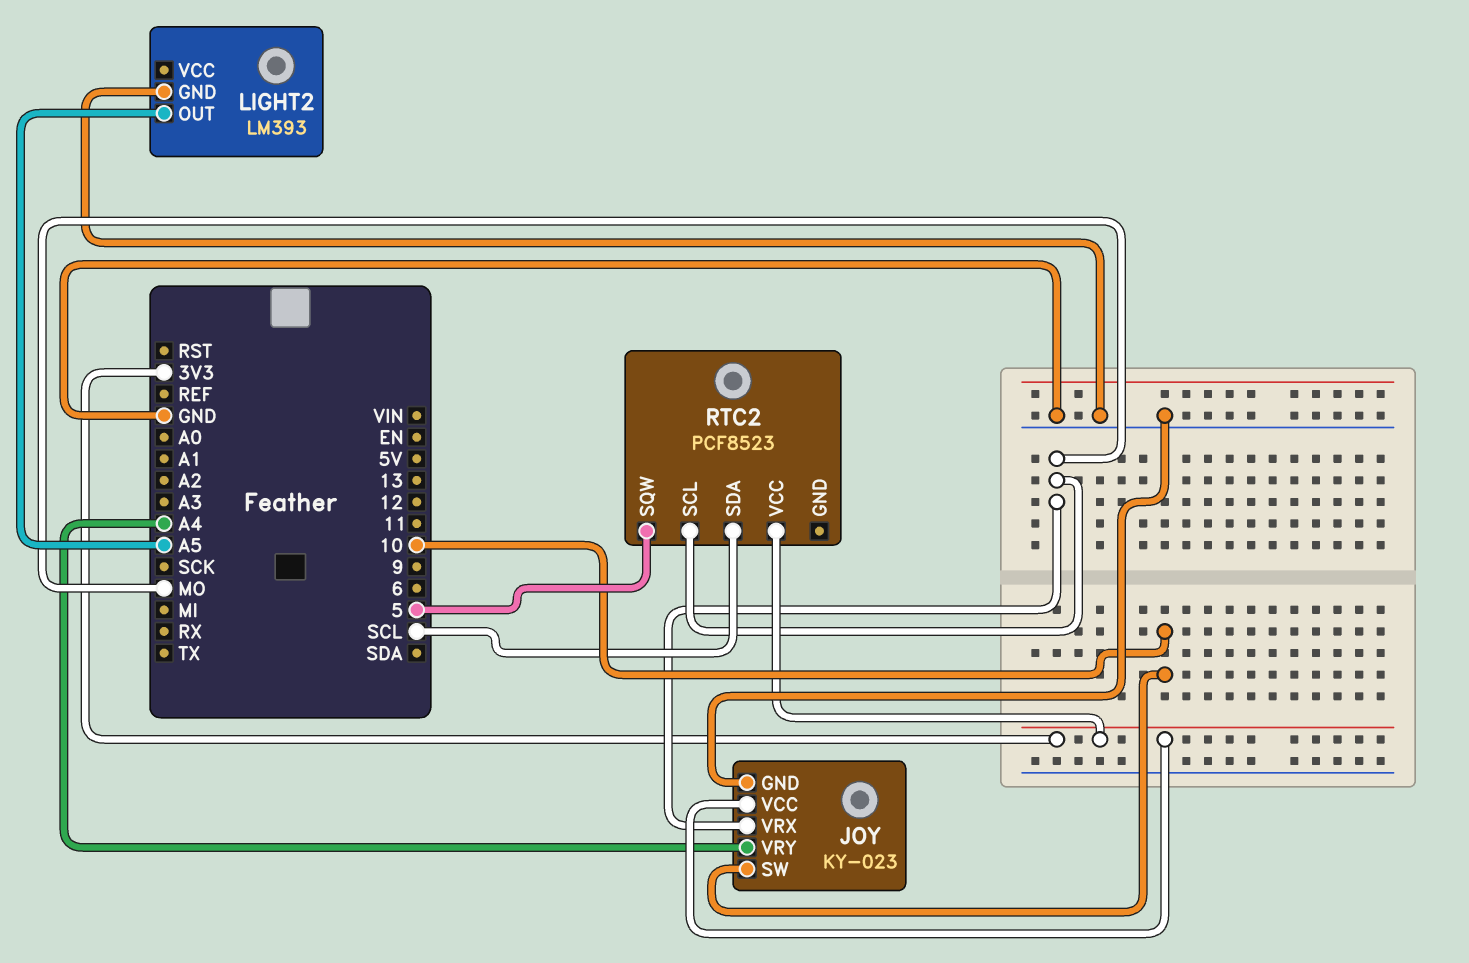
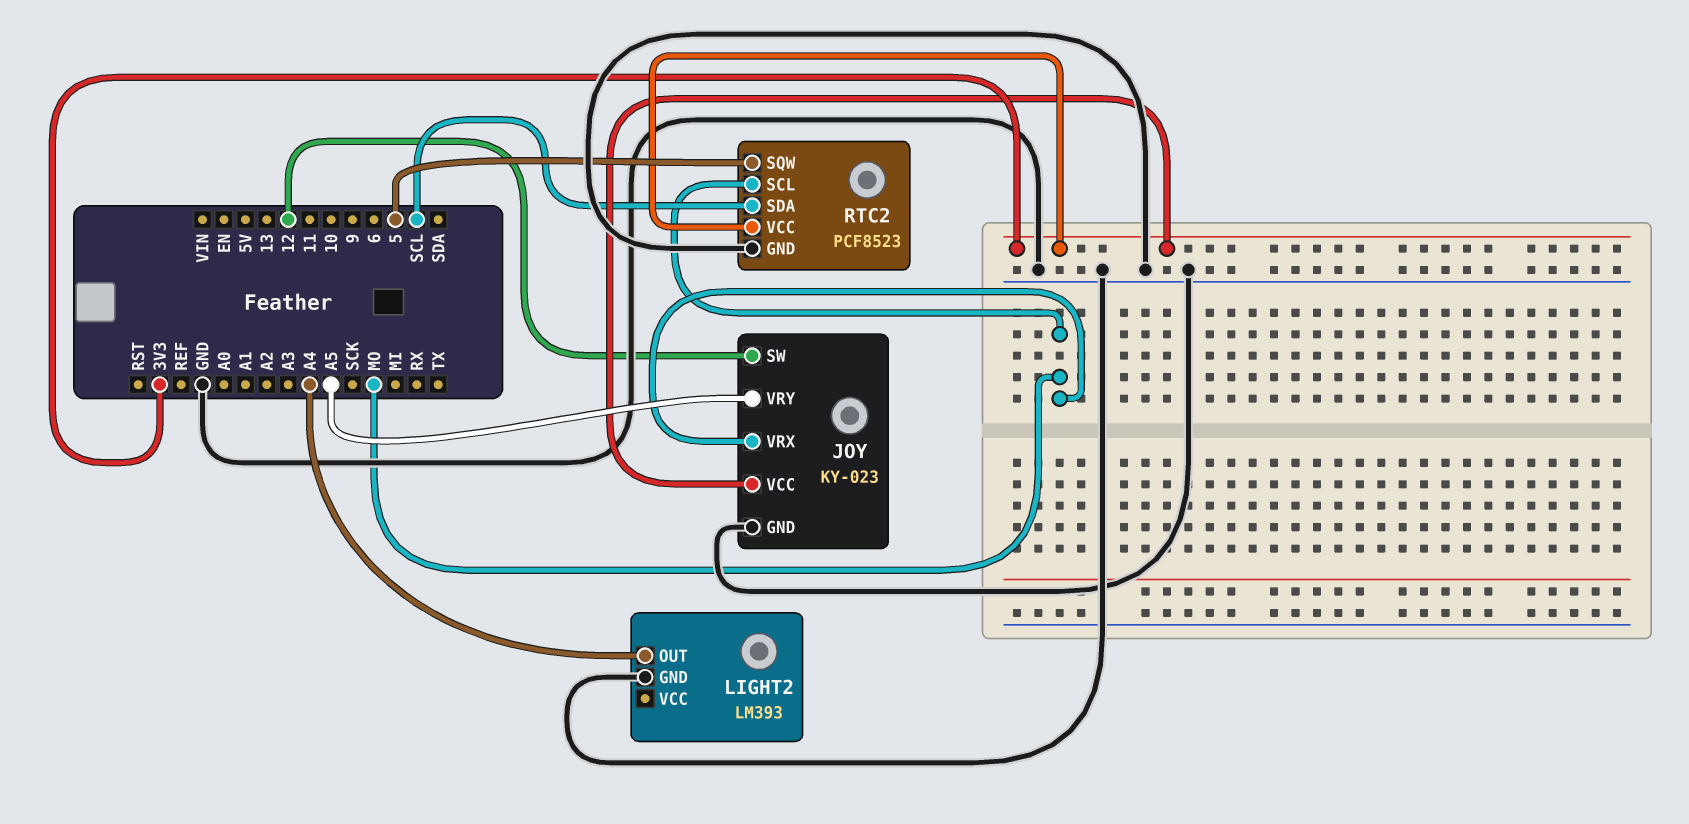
JOY pin SW: 10 -> 12
JOY pin VRY: A4 -> A5
LIGHT2 pin OUT: A5 -> A4
RTC2 pin GND: none -> GND

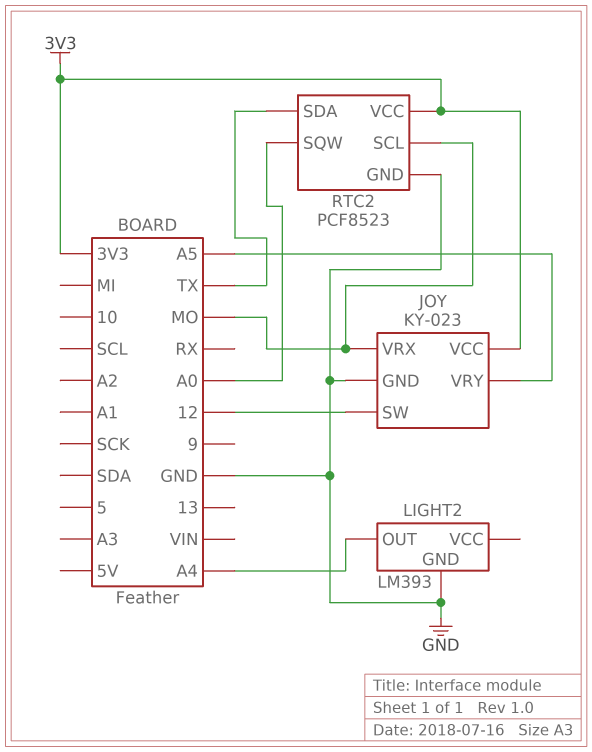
RTC2 pin SDA: SCL -> TX
RTC2 pin SQW: 5 -> A0

